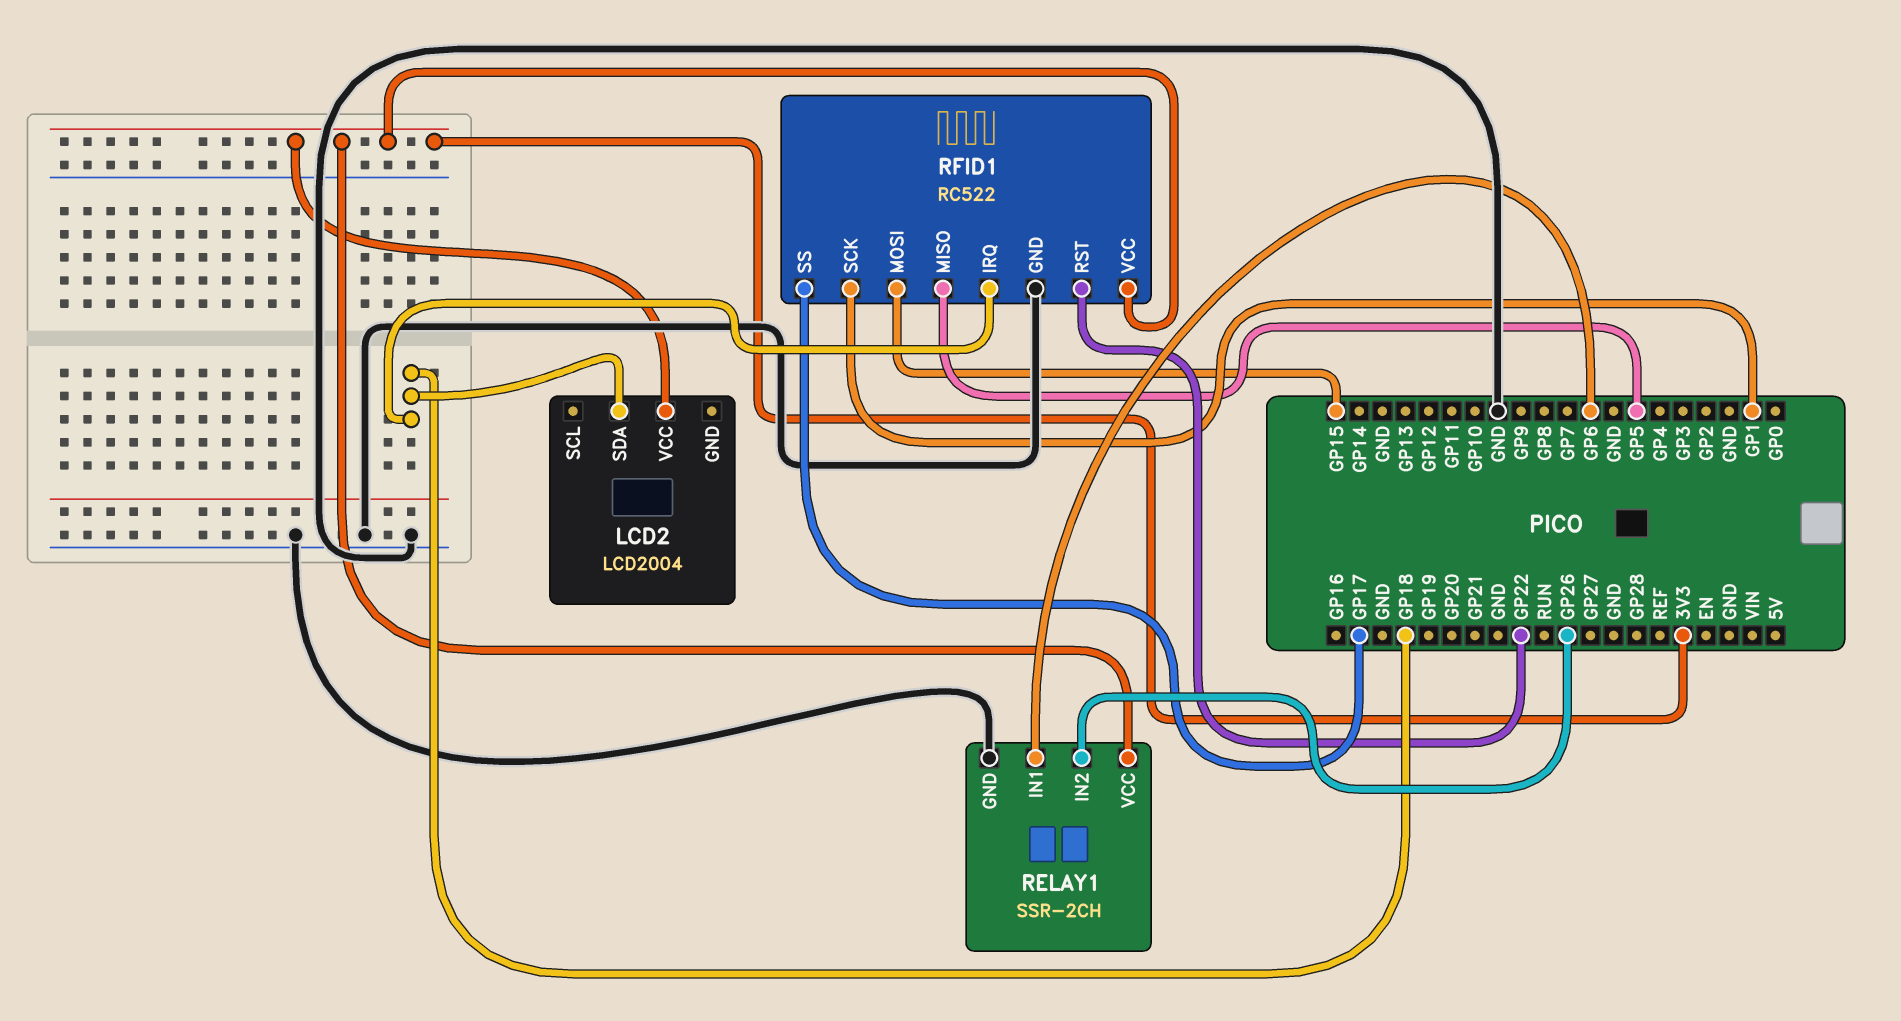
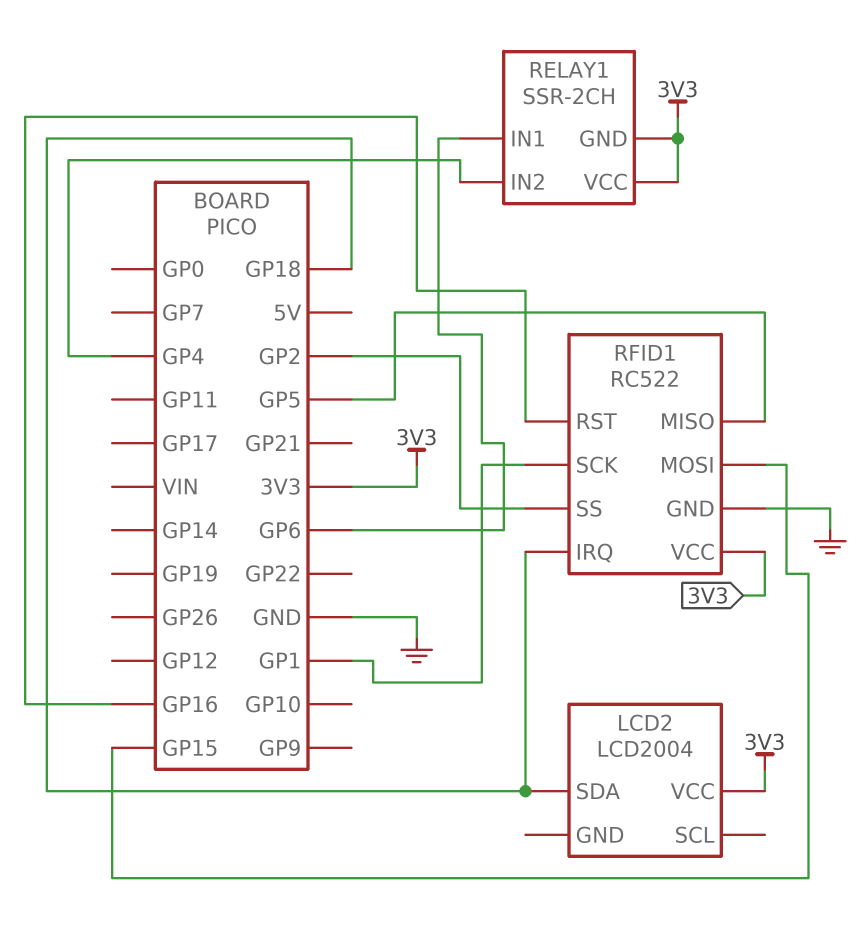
RELAY1 pin GND: GND -> 3V3
RELAY1 pin IN2: GP26 -> GP4
RFID1 pin RST: GP22 -> GP16
RFID1 pin SS: GP17 -> GP2

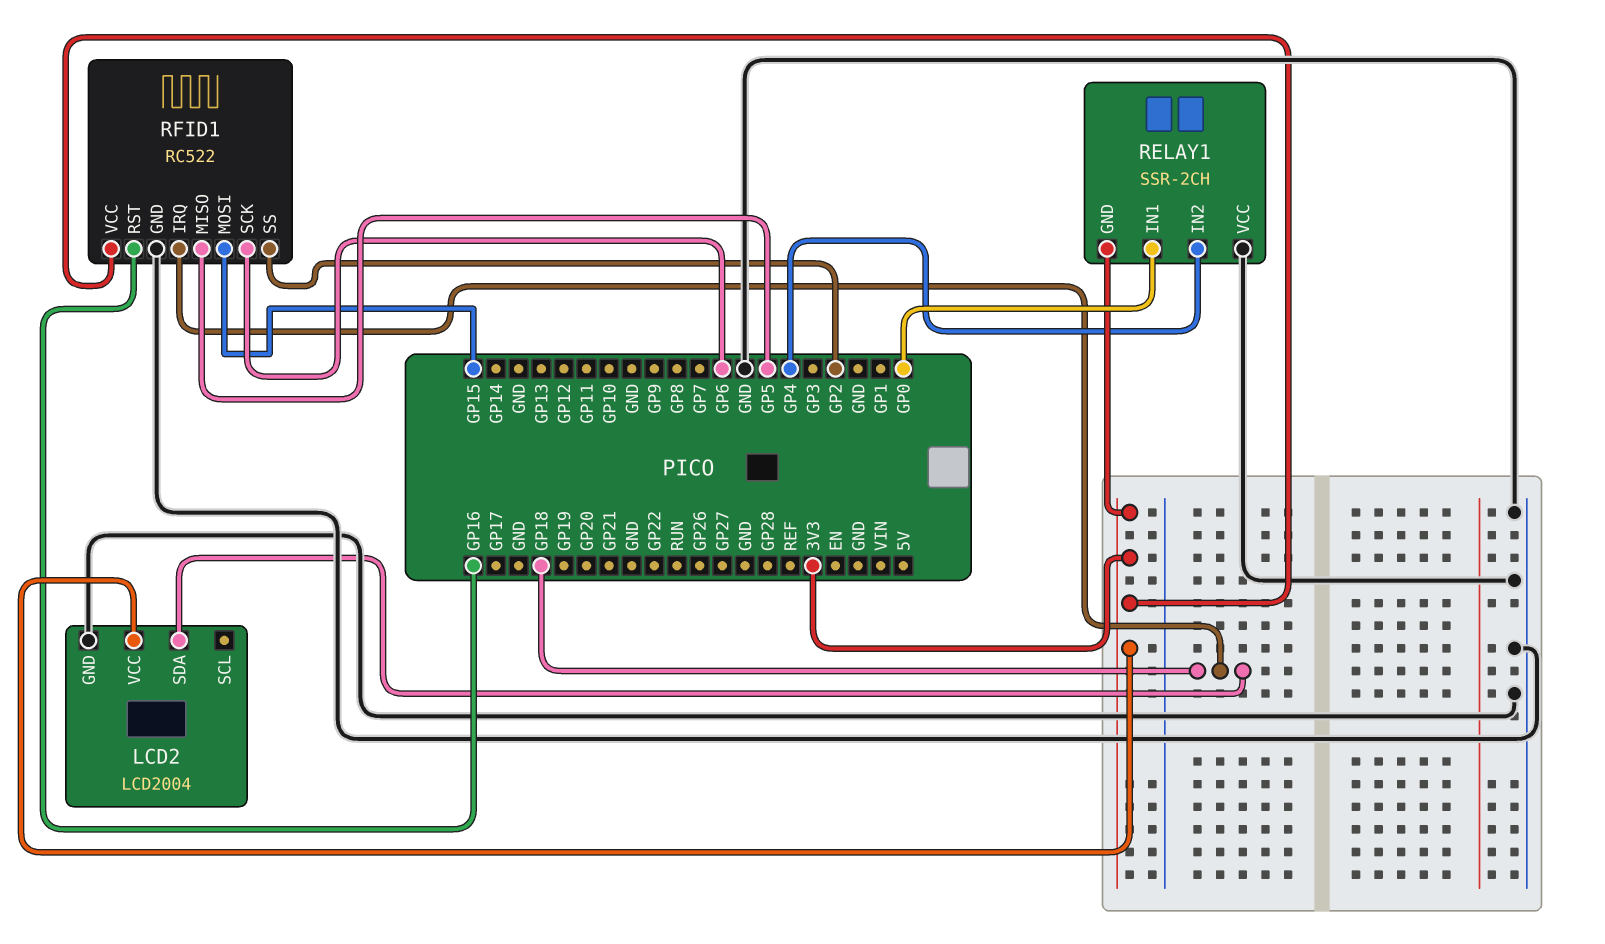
LCD2 pin GND: none -> GND
RELAY1 pin IN1: GP6 -> GP0
RELAY1 pin VCC: 3V3 -> GND
RFID1 pin SCK: GP1 -> GP6

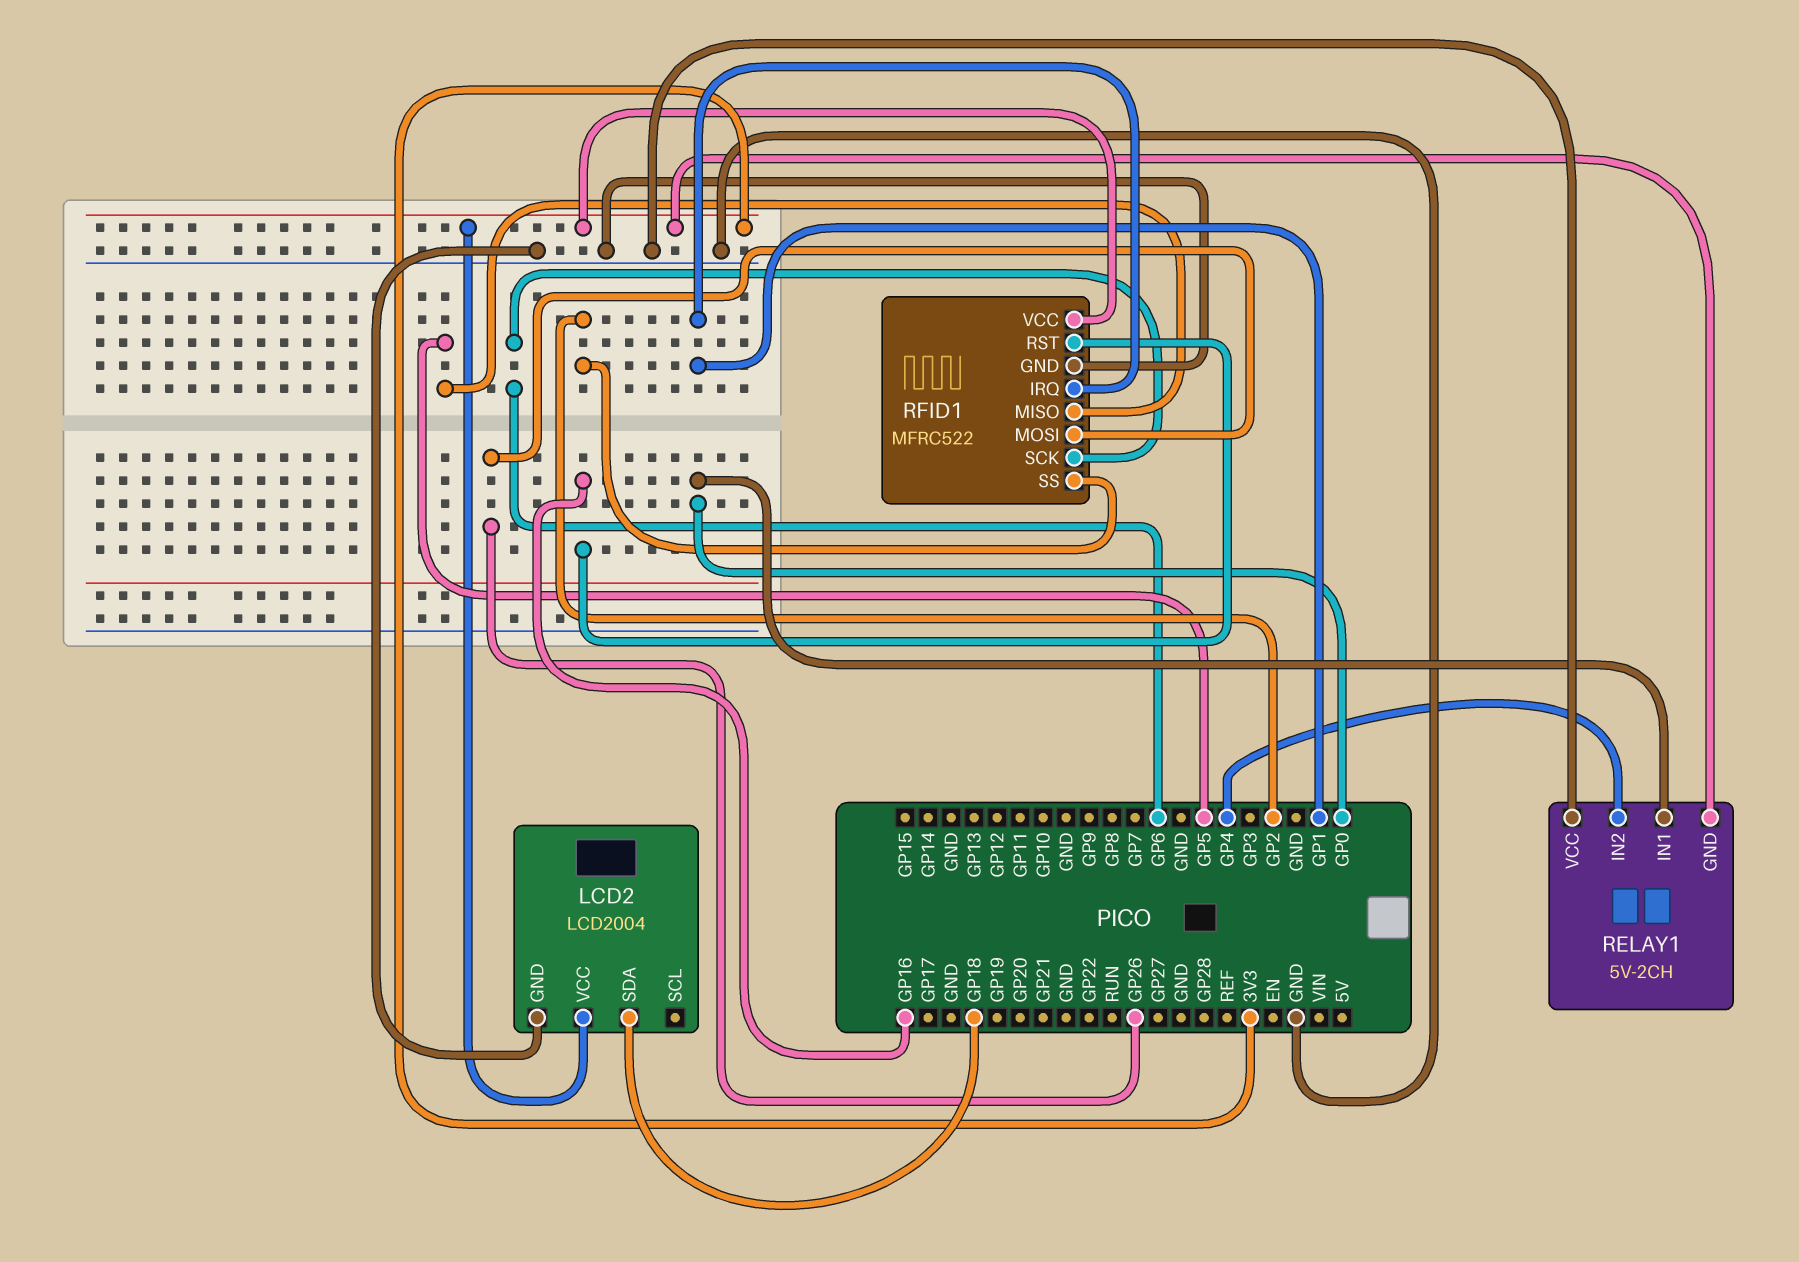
RELAY1: SSR-2CH -> 5V-2CH
RFID1: RC522 -> MFRC522
RFID1 pin IRQ: GP18 -> GP1
RFID1 pin MOSI: GP15 -> GP26

